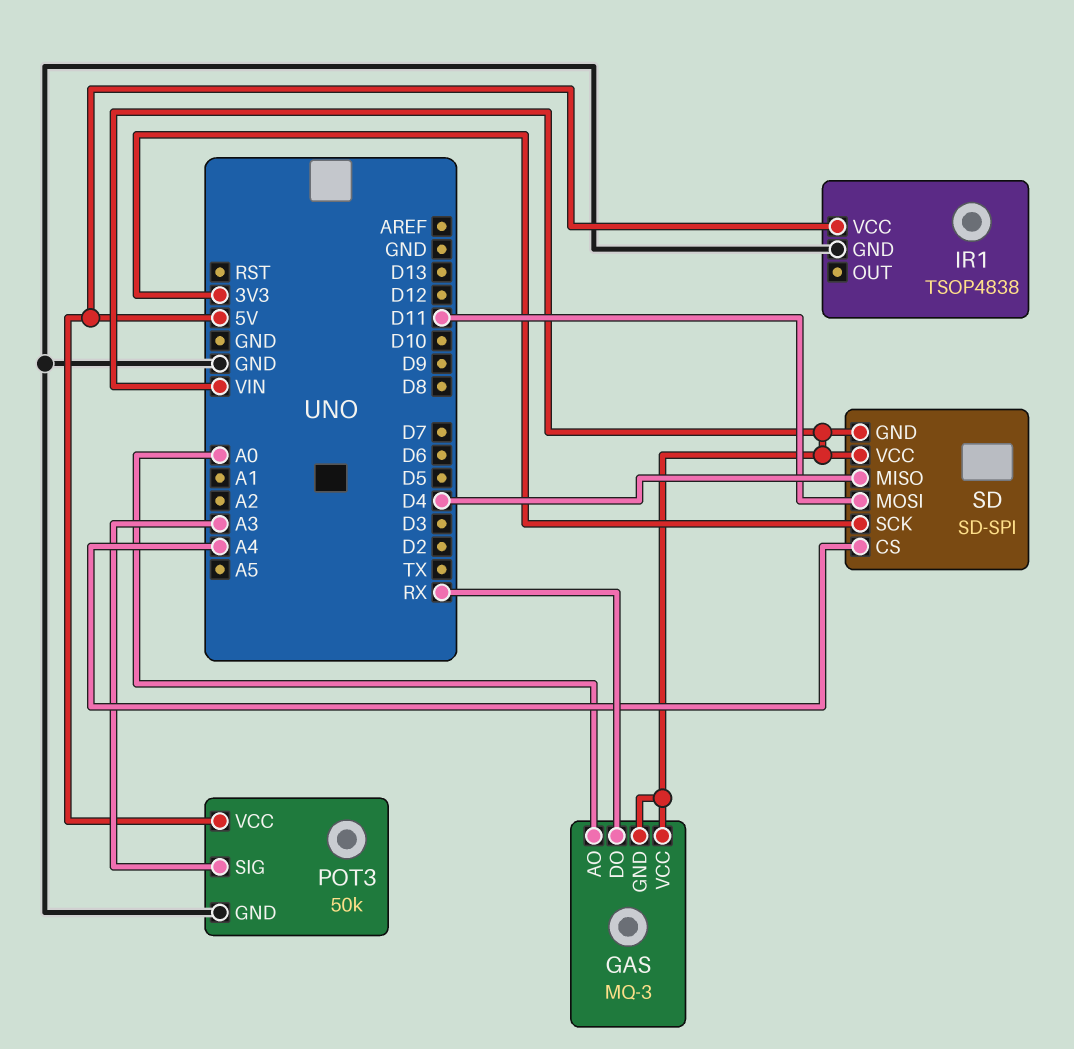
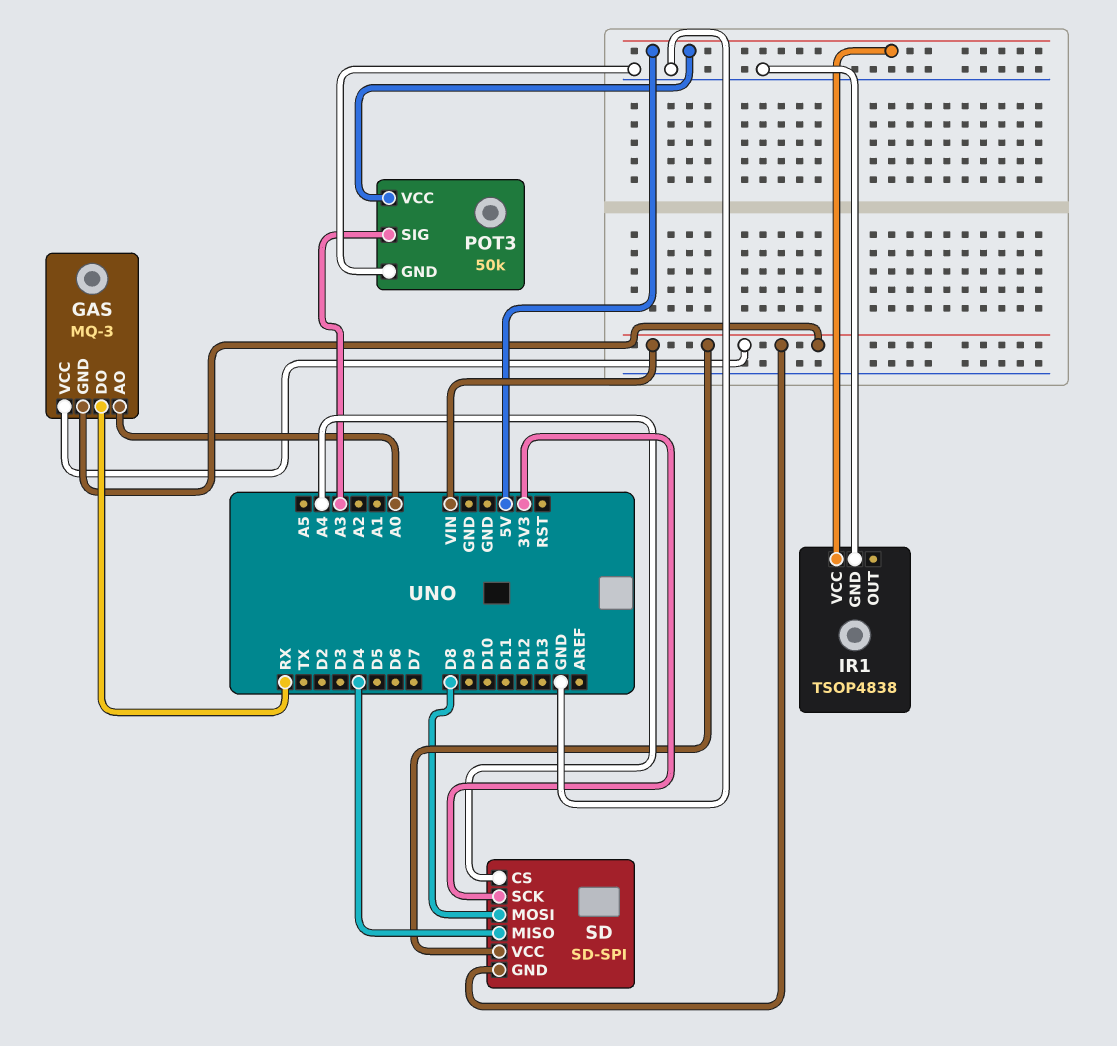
SD pin MOSI: D11 -> D8

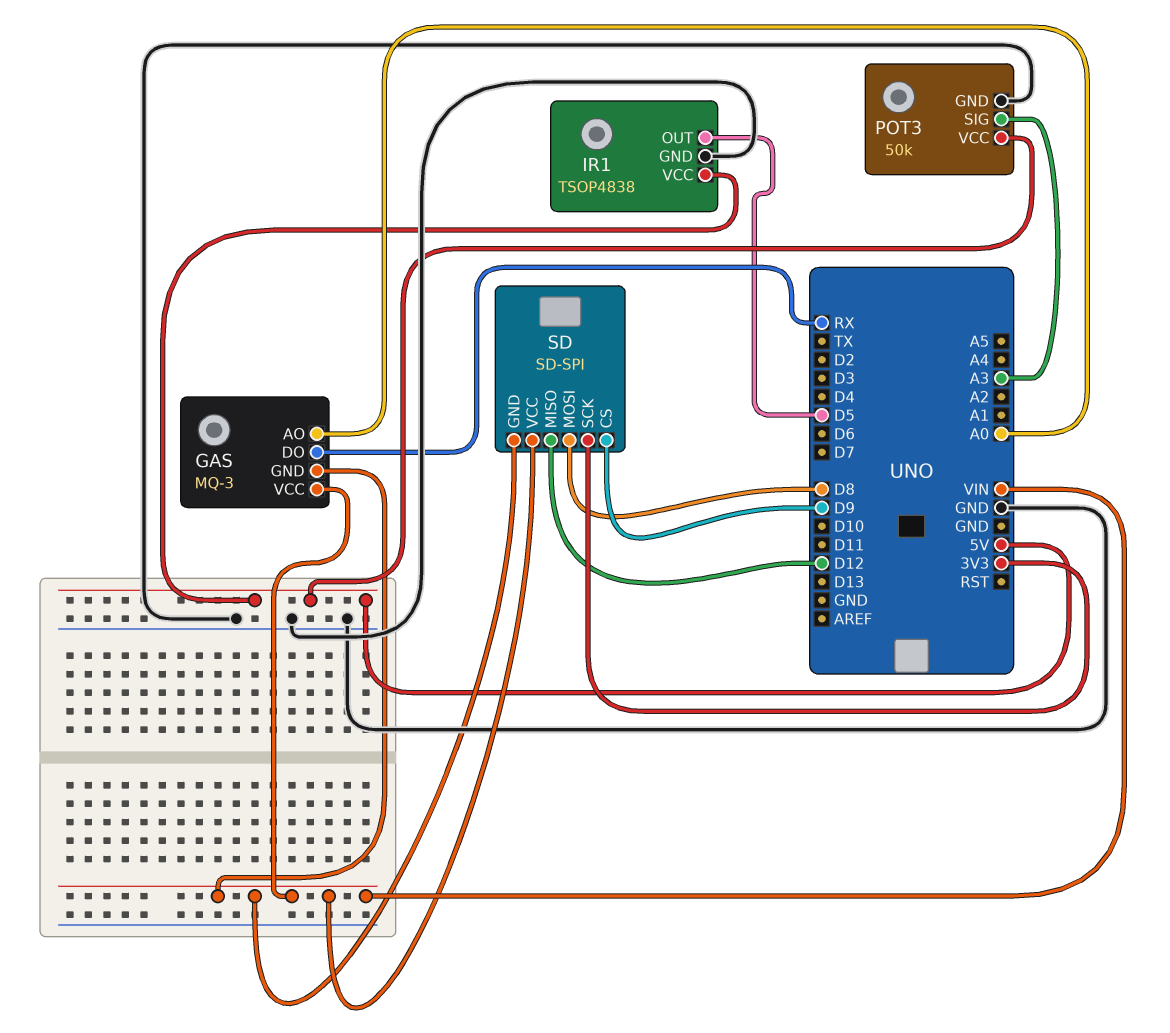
IR1 pin OUT: none -> D5
SD pin CS: A4 -> D9
SD pin MISO: D4 -> D12

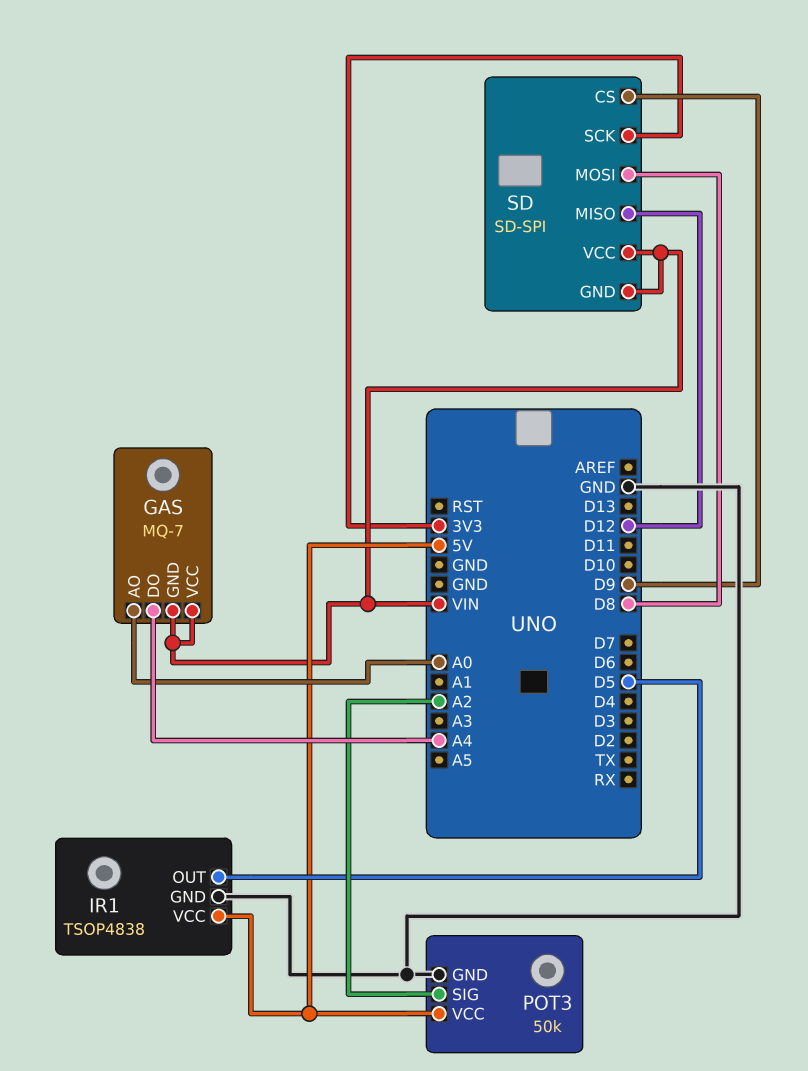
GAS: MQ-3 -> MQ-7
GAS pin DO: RX -> A4
POT3 pin SIG: A3 -> A2

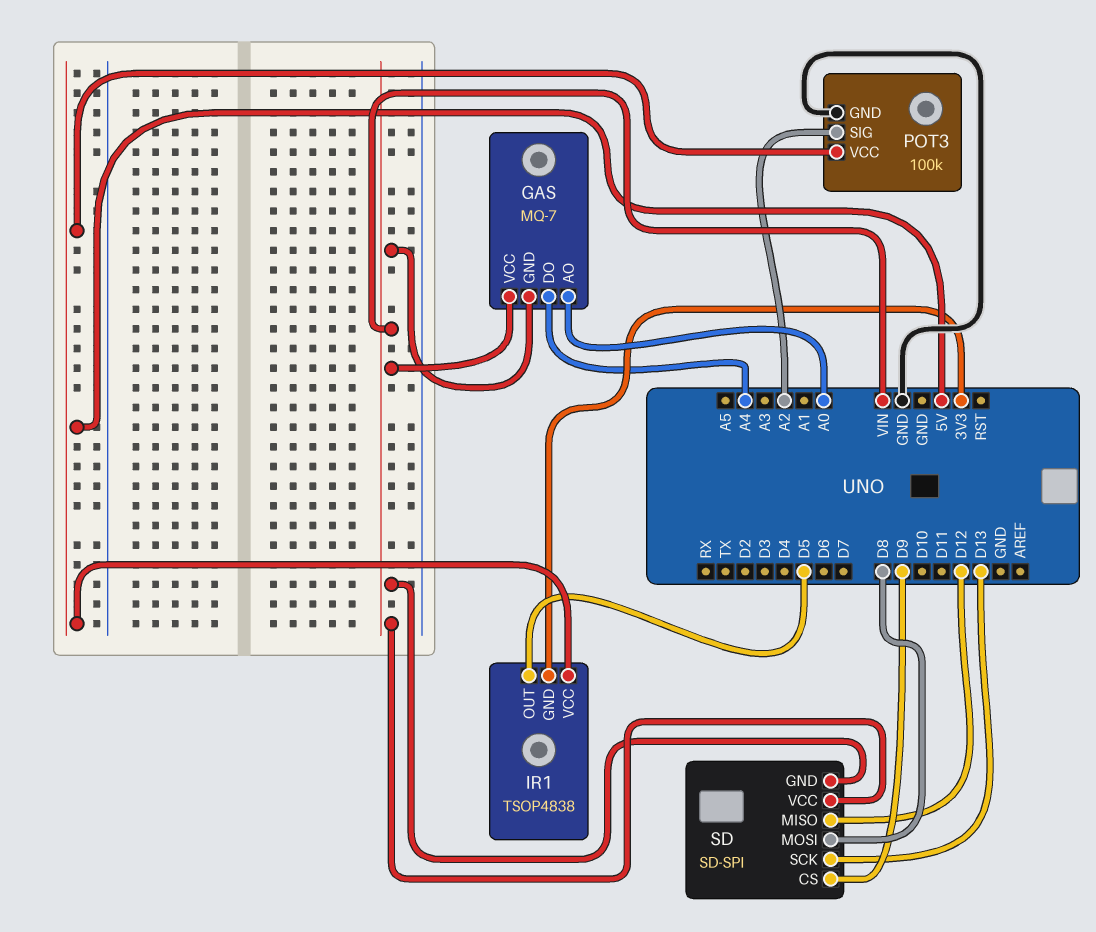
IR1 pin GND: GND -> 3V3
POT3: 50k -> 100k
SD pin SCK: 3V3 -> D13

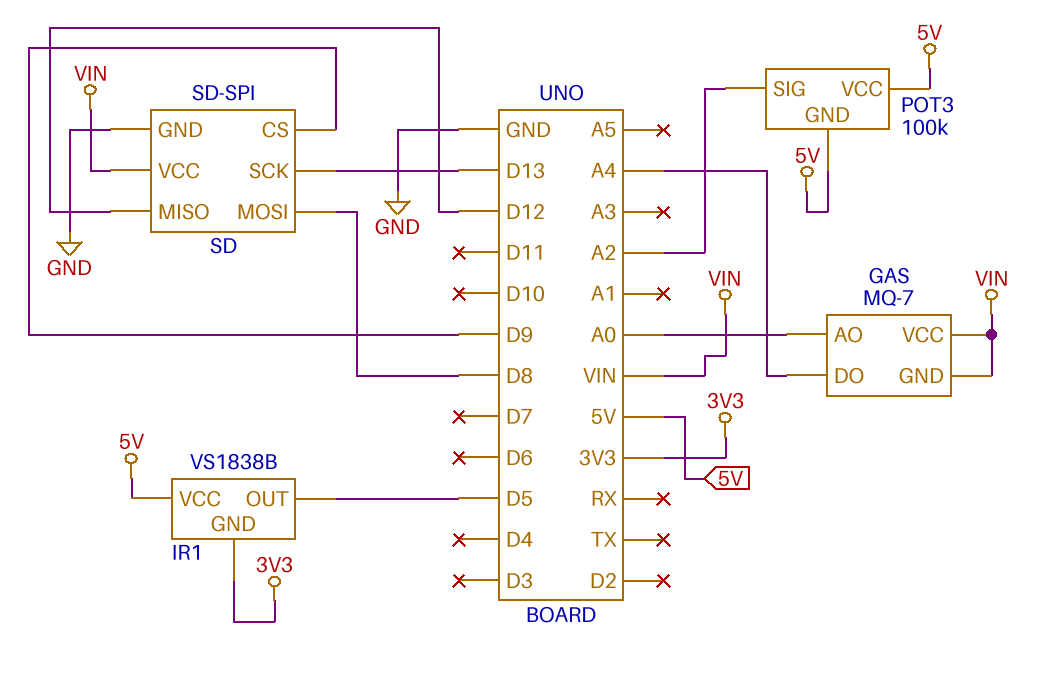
IR1: TSOP4838 -> VS1838B
POT3 pin GND: GND -> 5V
SD pin GND: VIN -> GND

